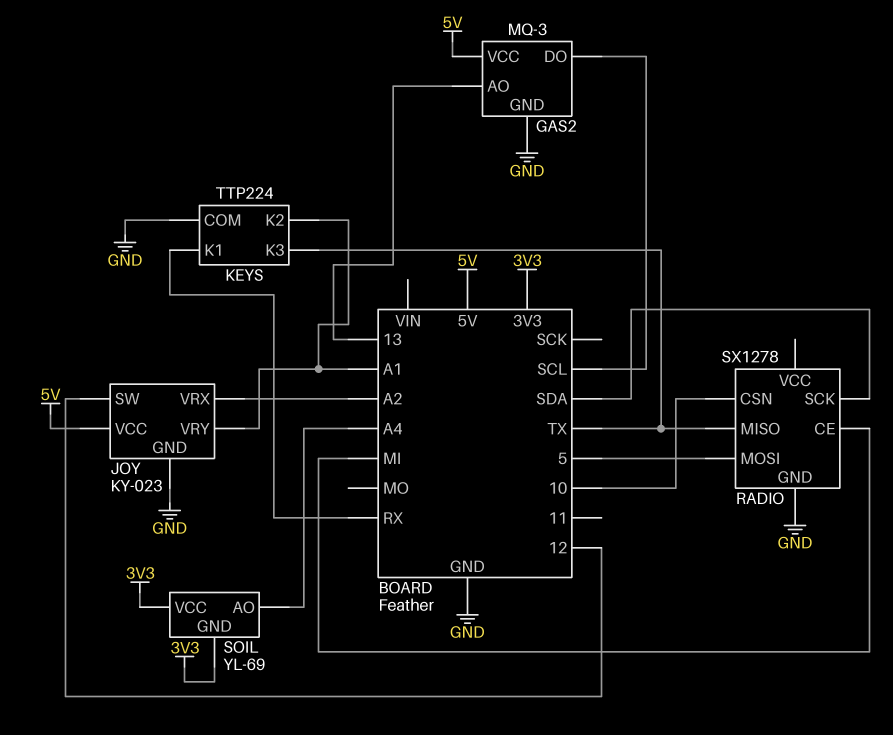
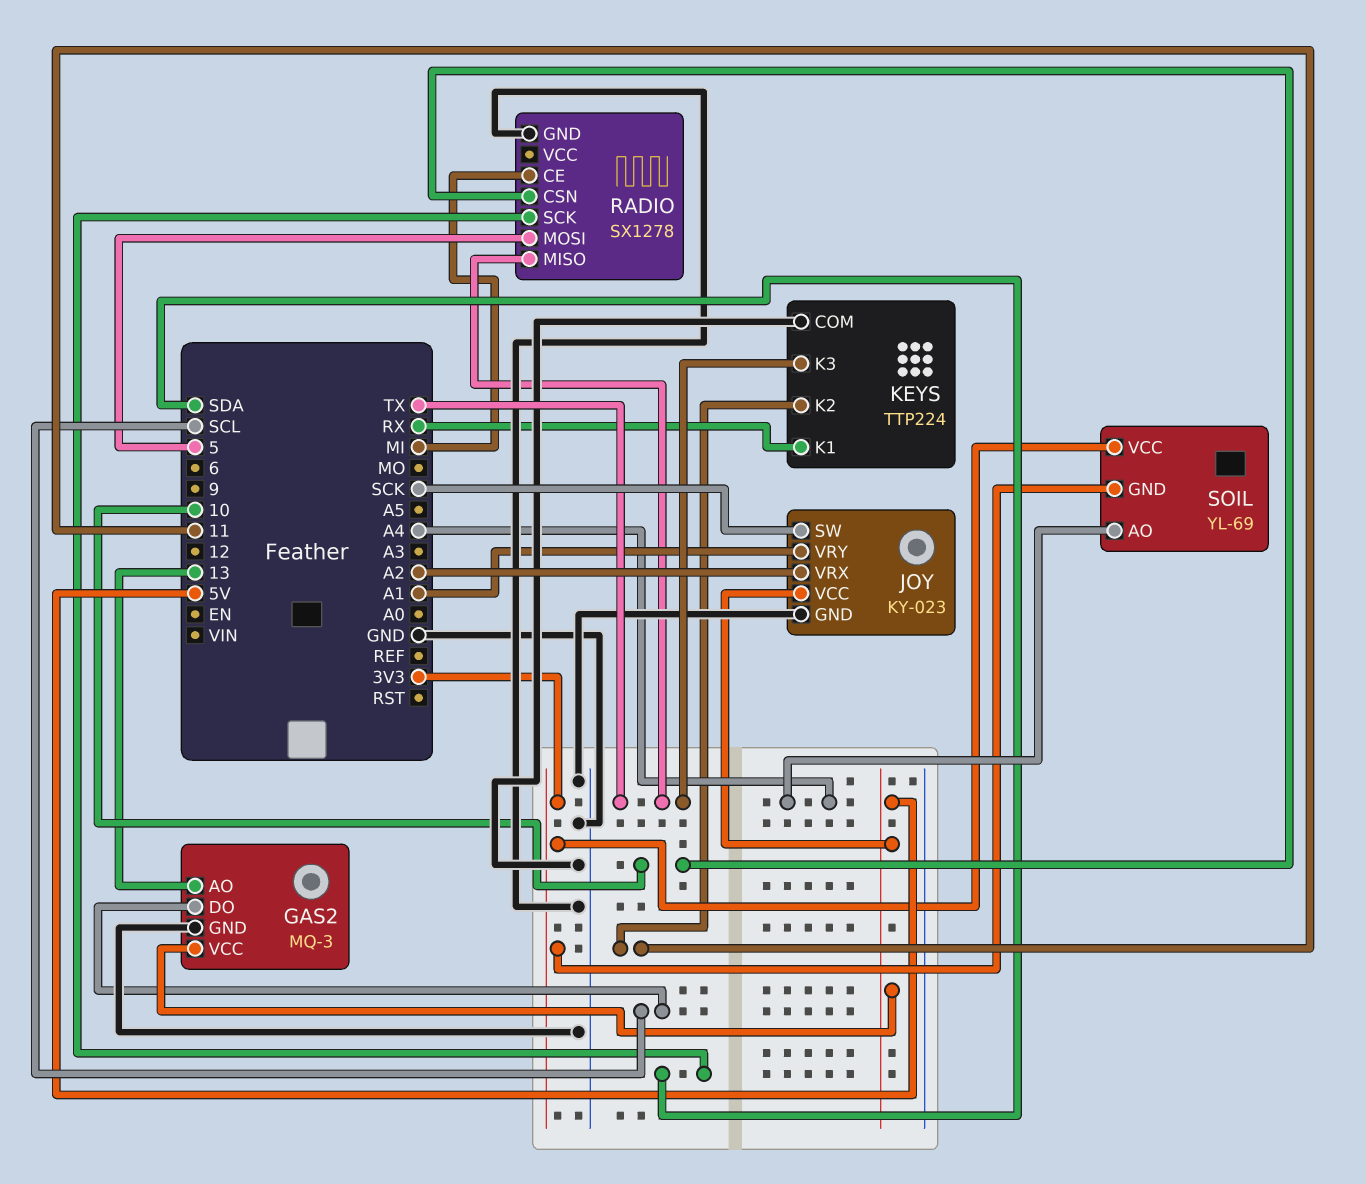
JOY pin SW: 12 -> SCK
KEYS pin K2: A1 -> 11

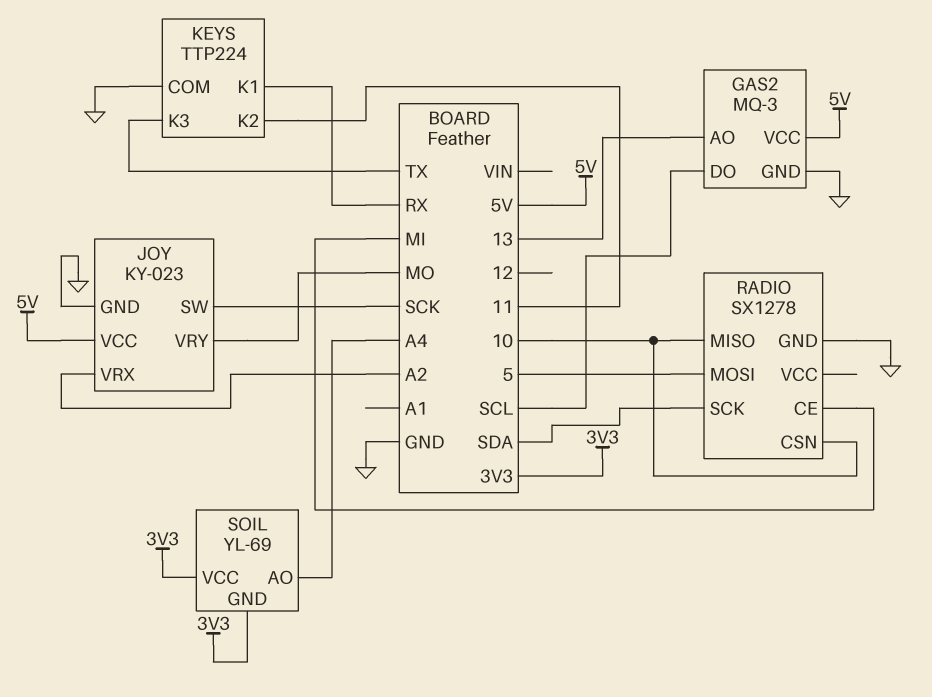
JOY pin VRY: A1 -> MO
RADIO pin MISO: TX -> 10

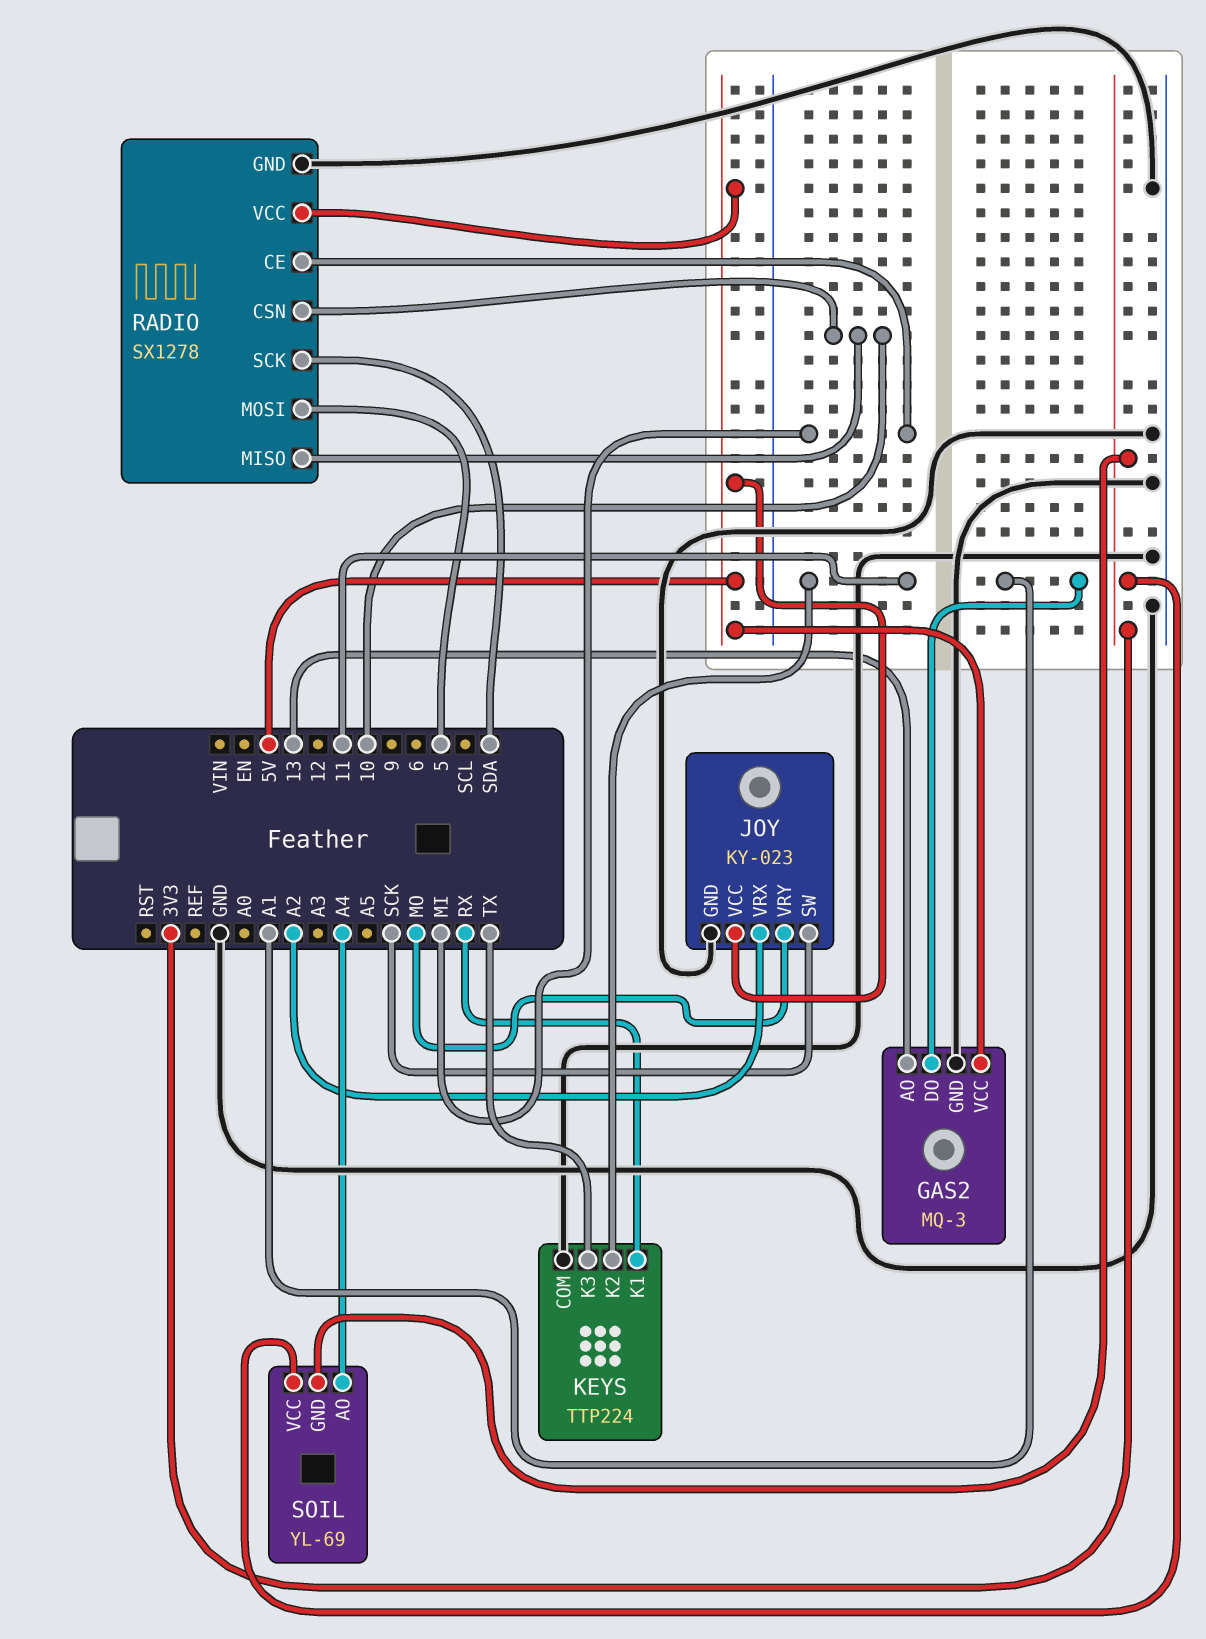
GAS2 pin DO: SCL -> A1
RADIO pin VCC: none -> 5V

